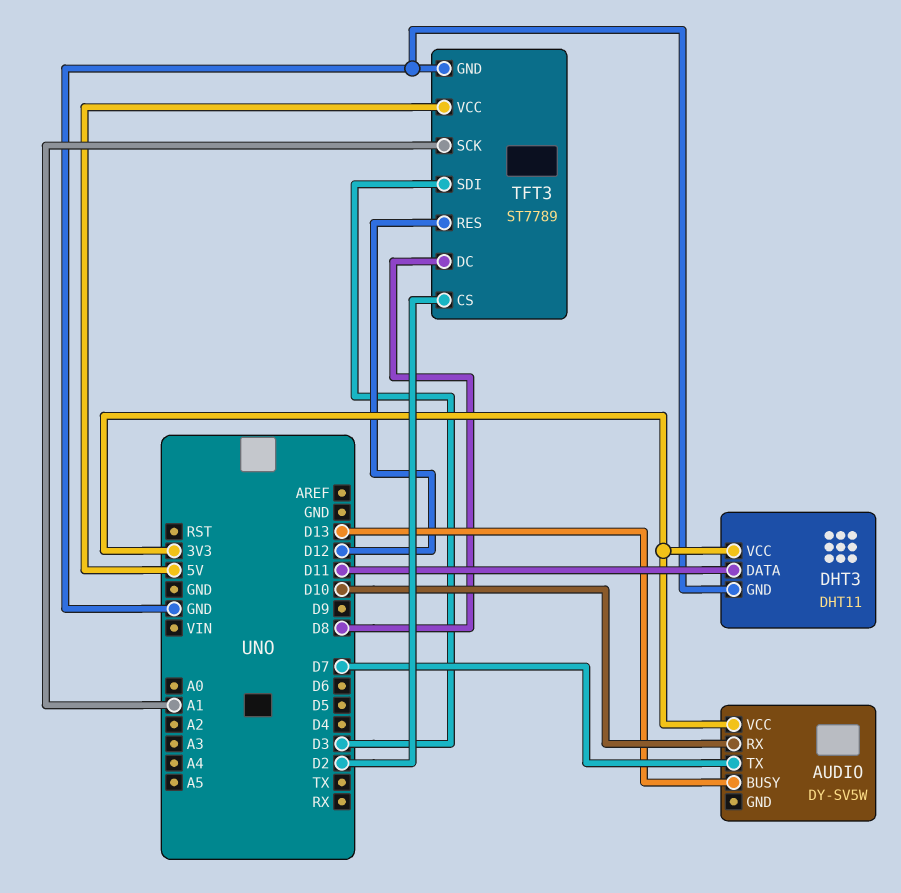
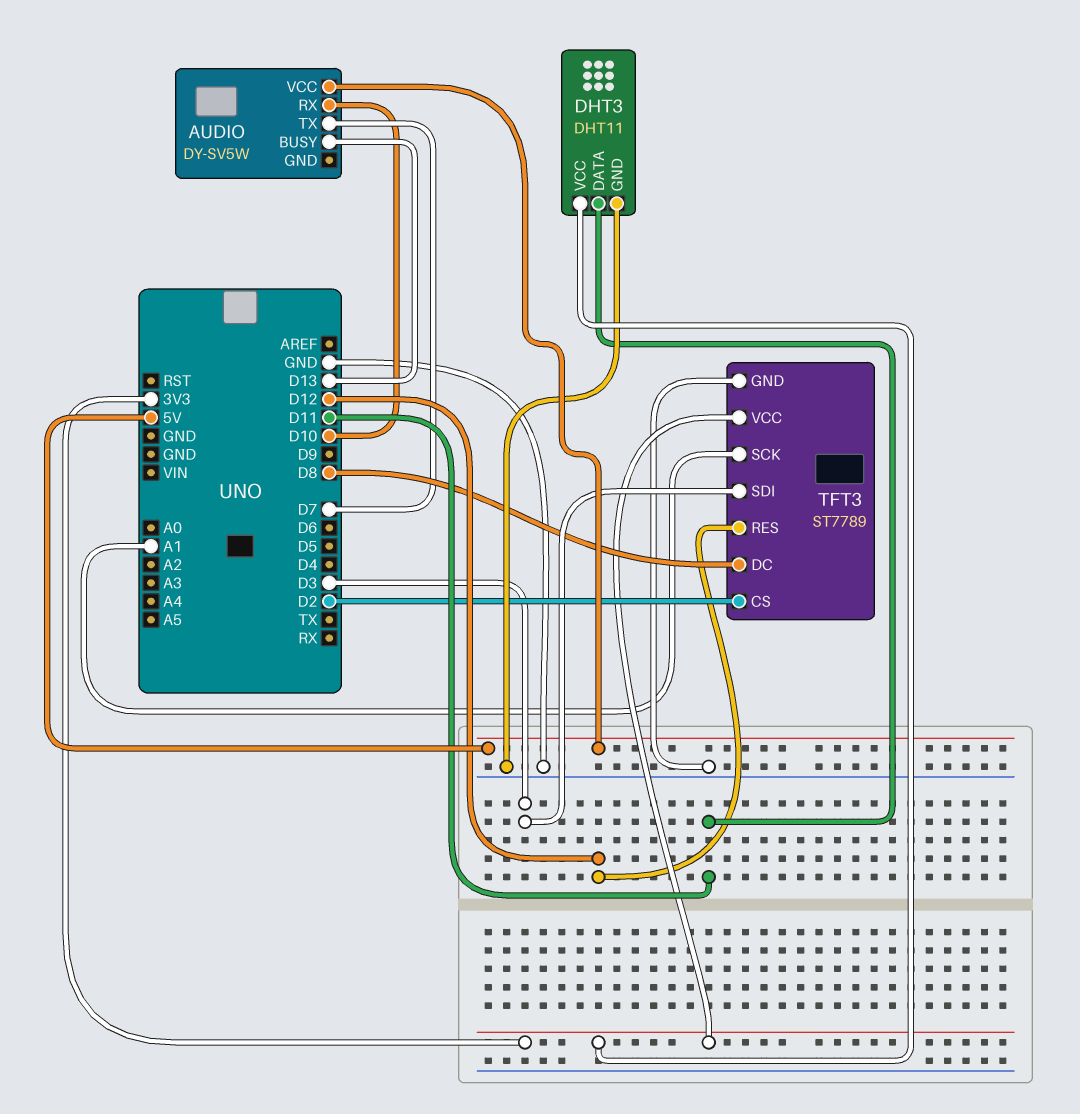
AUDIO pin VCC: 3V3 -> 5V
TFT3 pin VCC: 5V -> 3V3

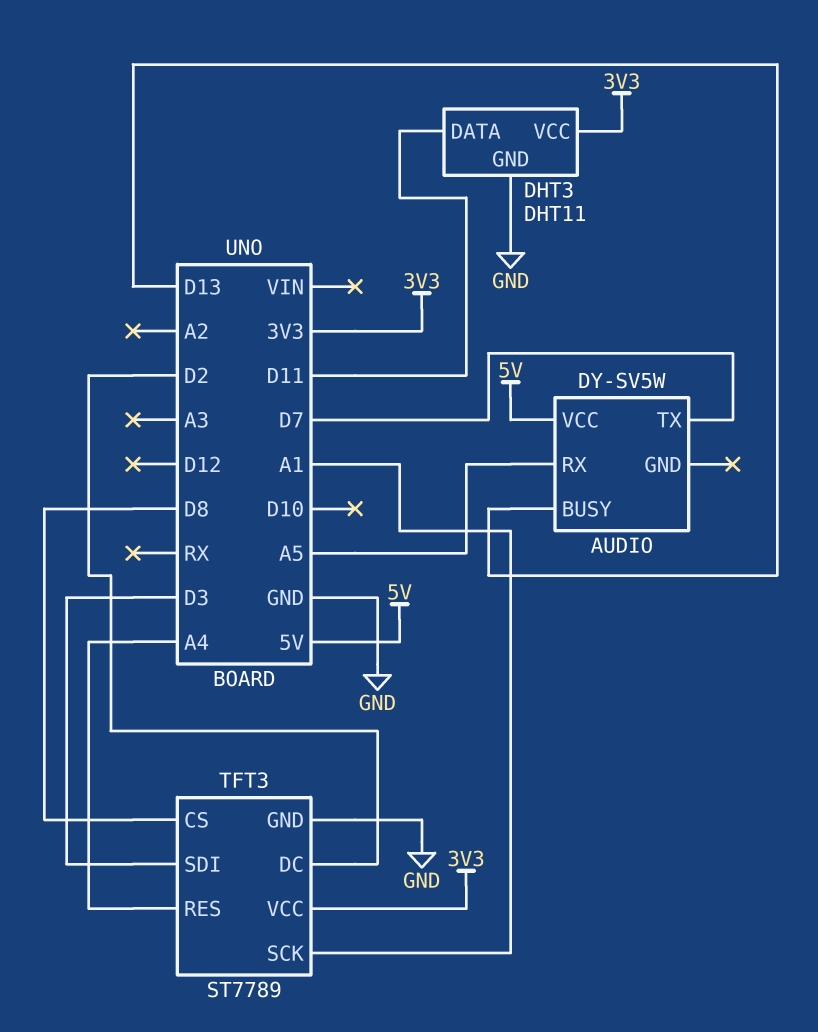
AUDIO pin RX: D10 -> A5
TFT3 pin CS: D2 -> D8
TFT3 pin DC: D8 -> D2
TFT3 pin RES: D12 -> A4

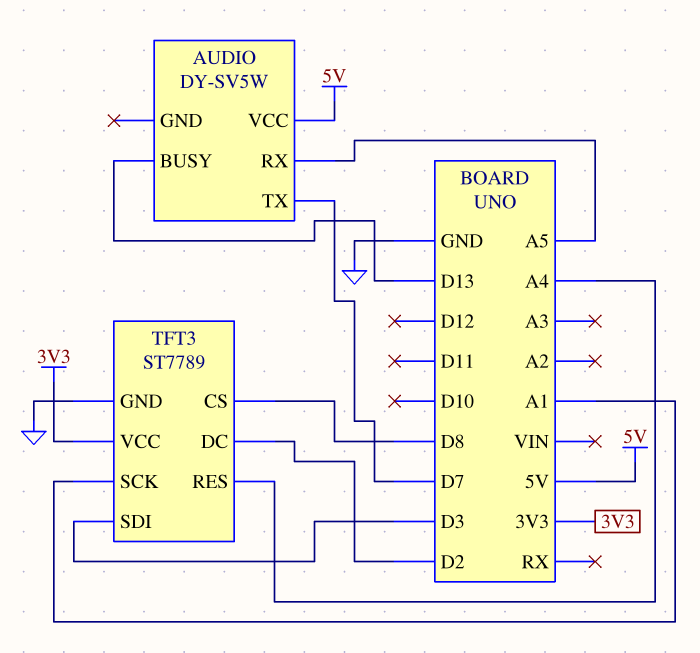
DHT3: DHT11 -> none
DHT3 pin DATA: D11 -> none
DHT3 pin GND: GND -> none
DHT3 pin VCC: 3V3 -> none

